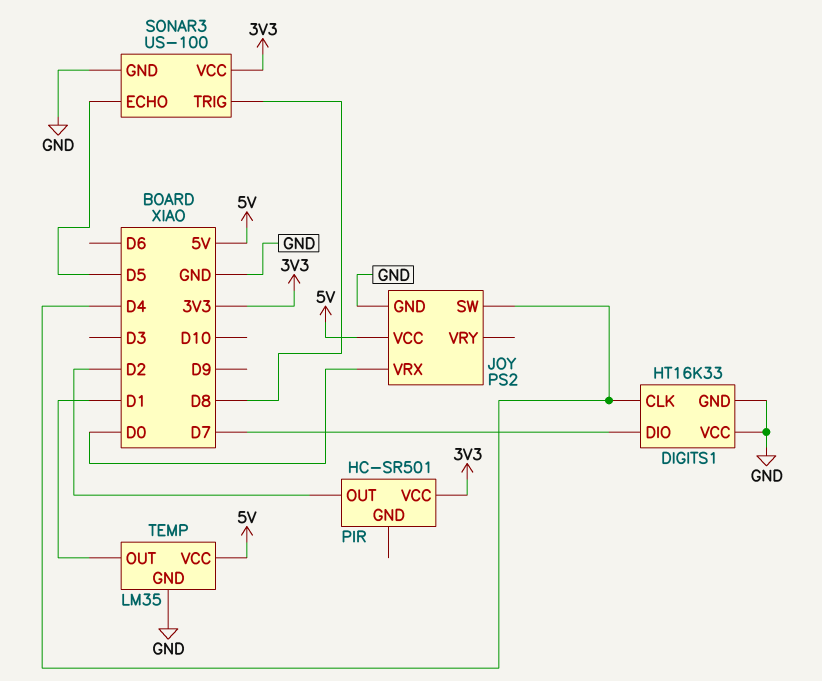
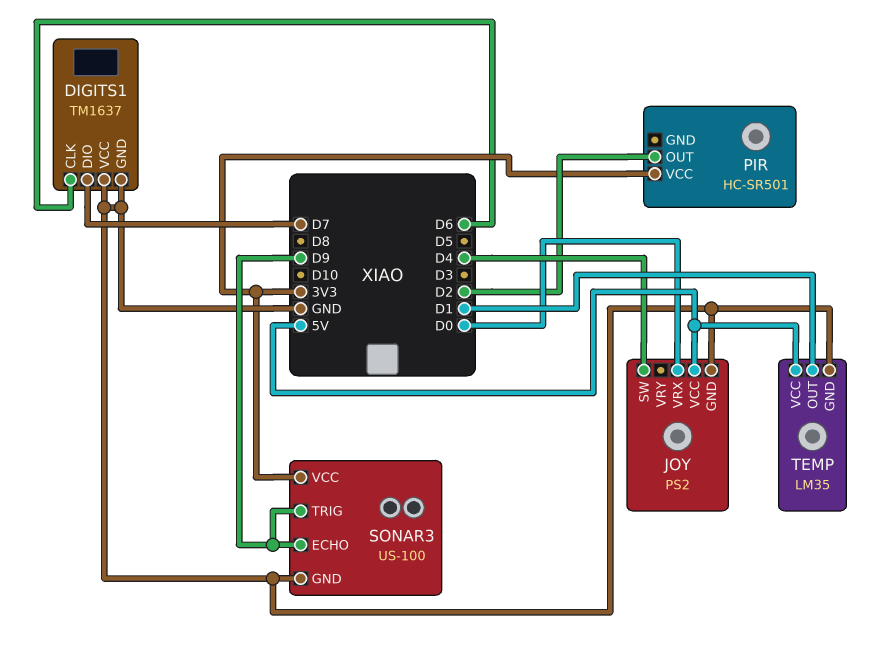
DIGITS1: HT16K33 -> TM1637
DIGITS1 pin CLK: D4 -> D6
SONAR3 pin ECHO: D5 -> D9
SONAR3 pin TRIG: D8 -> D9

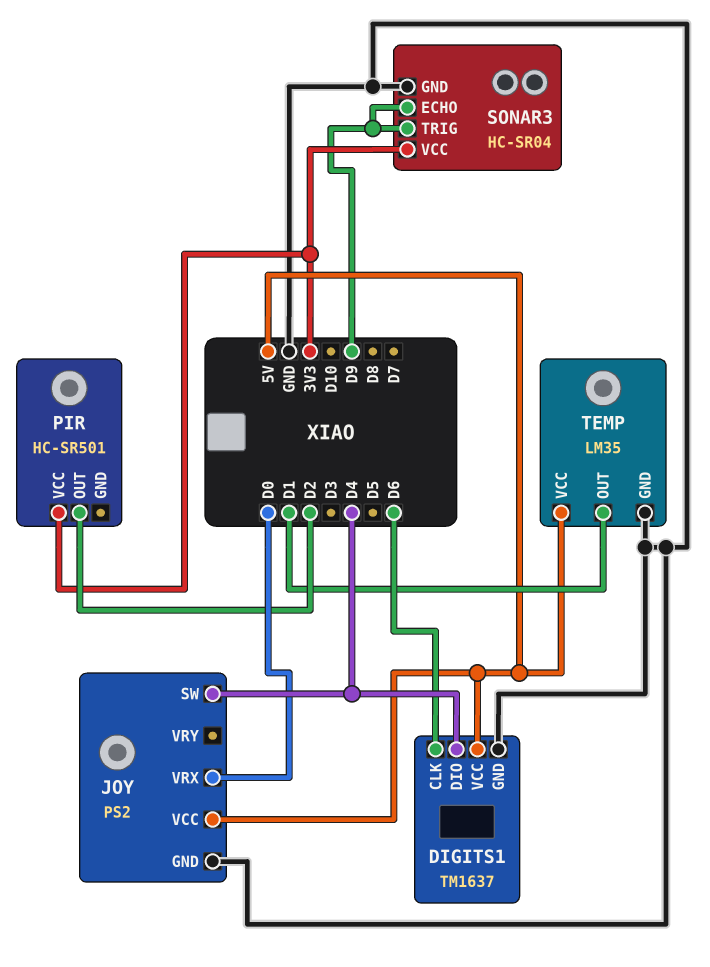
DIGITS1 pin DIO: D7 -> D4
DIGITS1 pin VCC: GND -> 5V
SONAR3: US-100 -> HC-SR04

